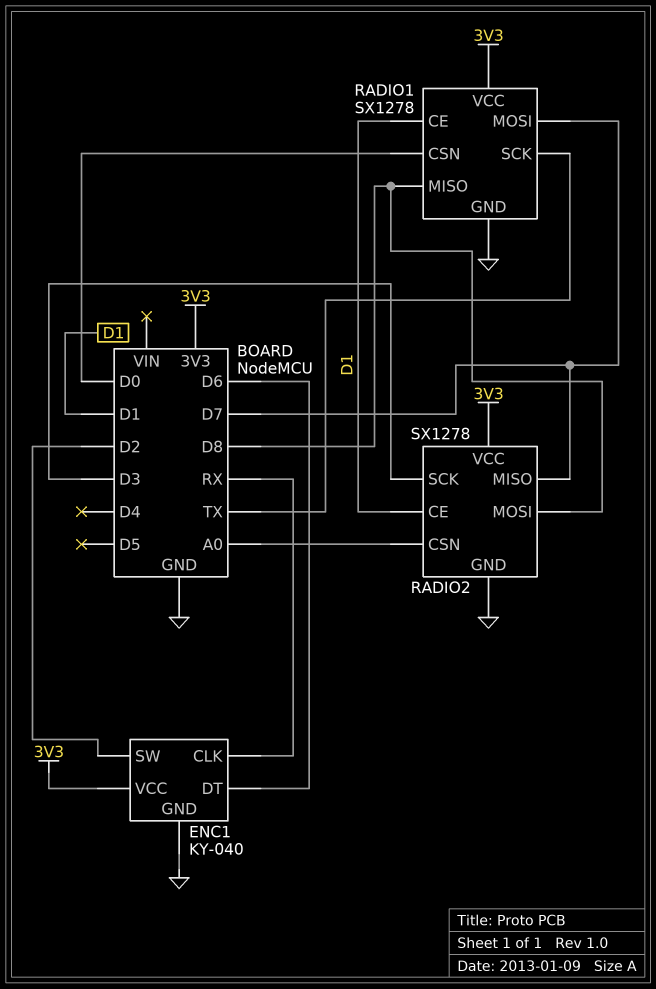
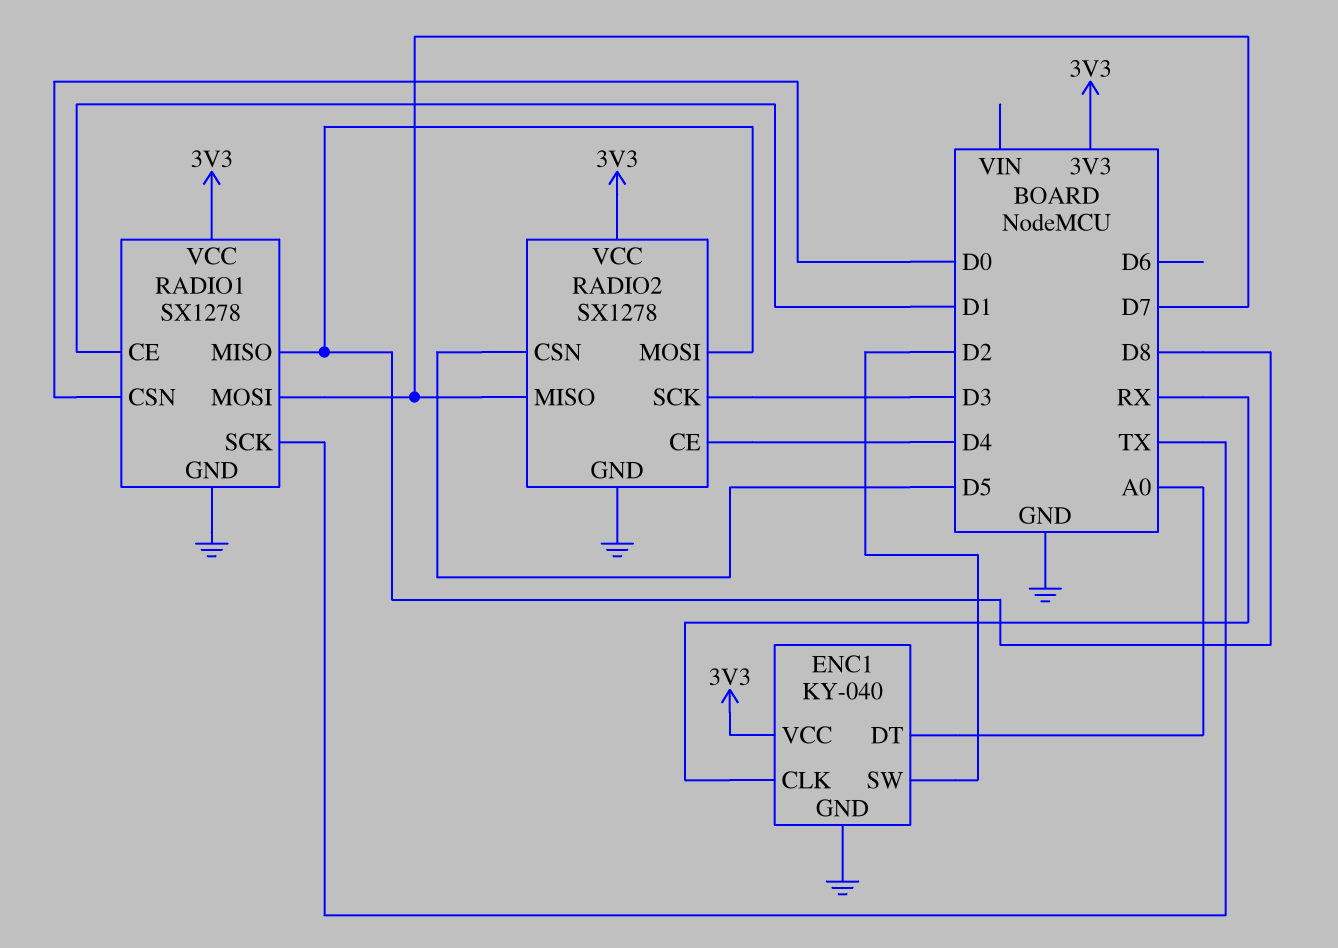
ENC1 pin DT: D6 -> A0
RADIO2 pin CE: D1 -> D4
RADIO2 pin CSN: A0 -> D5

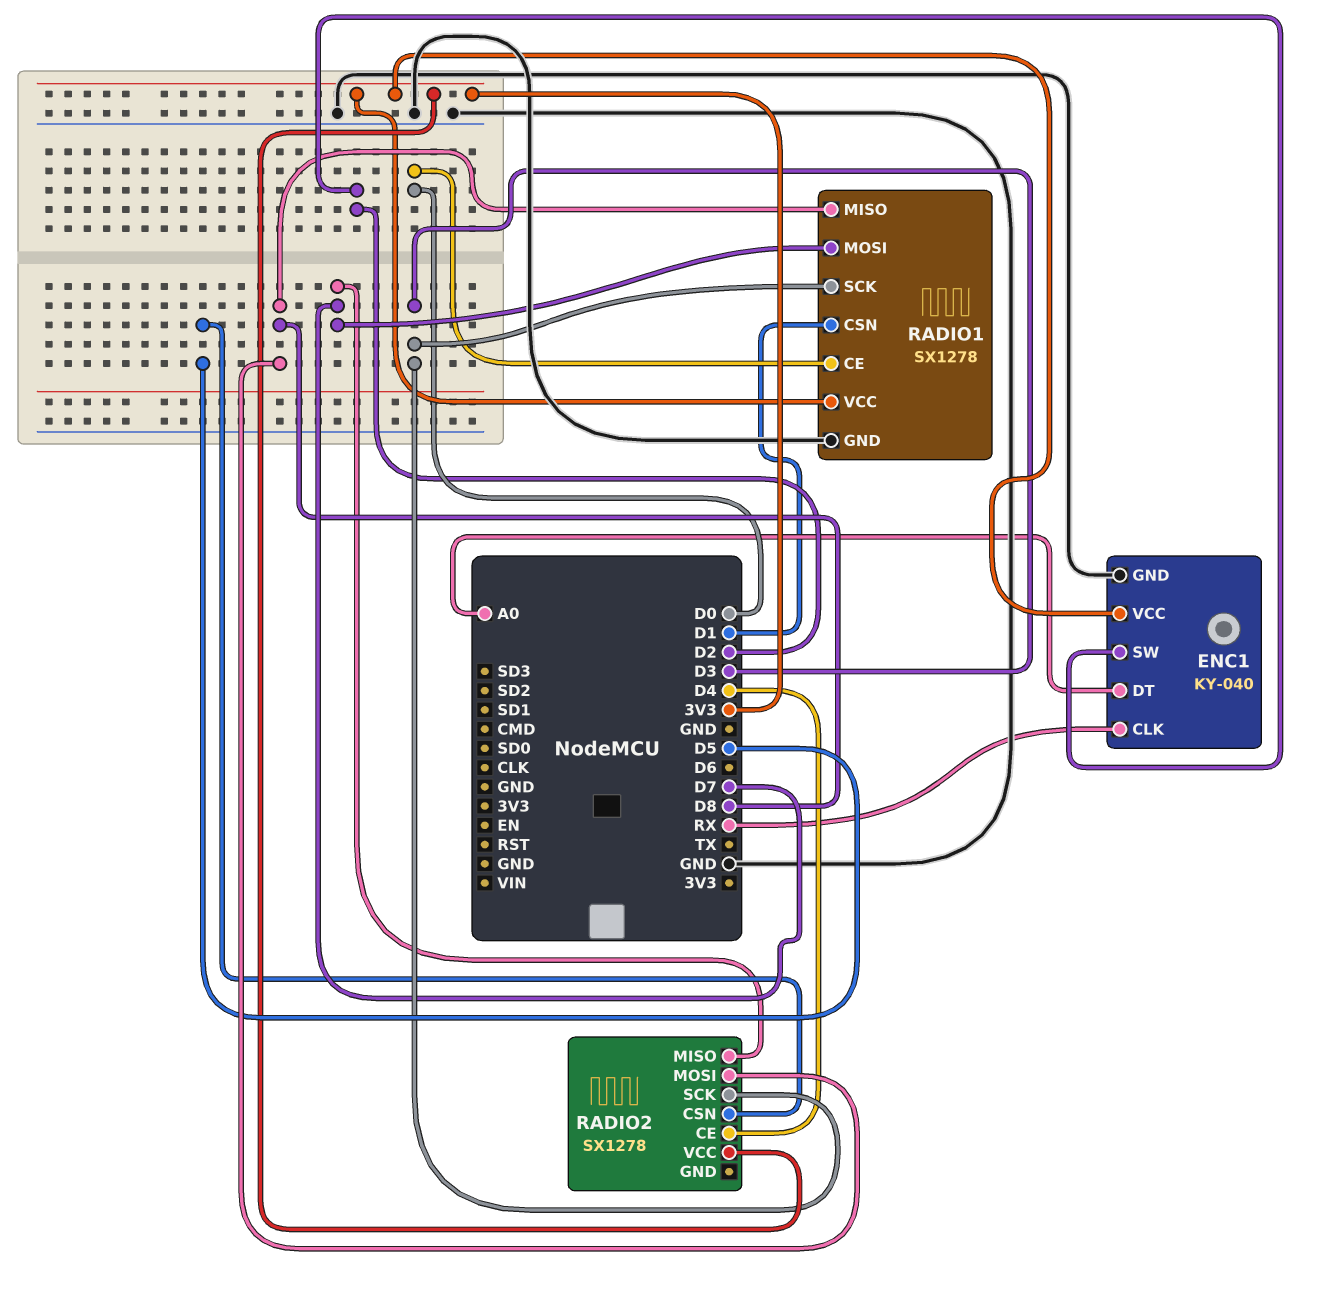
RADIO1 pin CE: D1 -> D0
RADIO1 pin CSN: D0 -> D1
RADIO1 pin SCK: TX -> D3
RADIO2 pin GND: GND -> none

